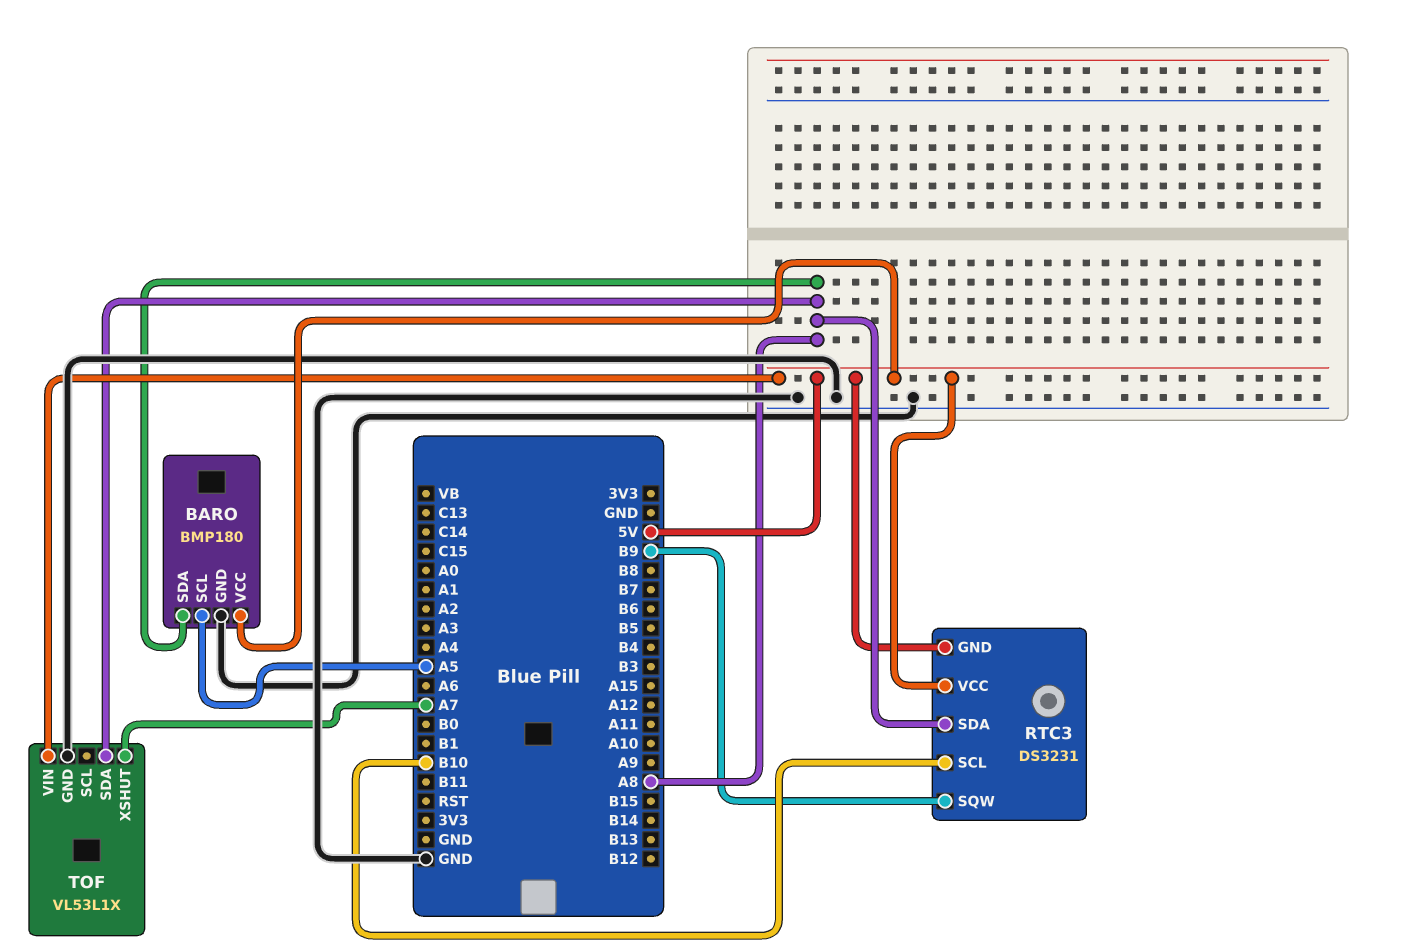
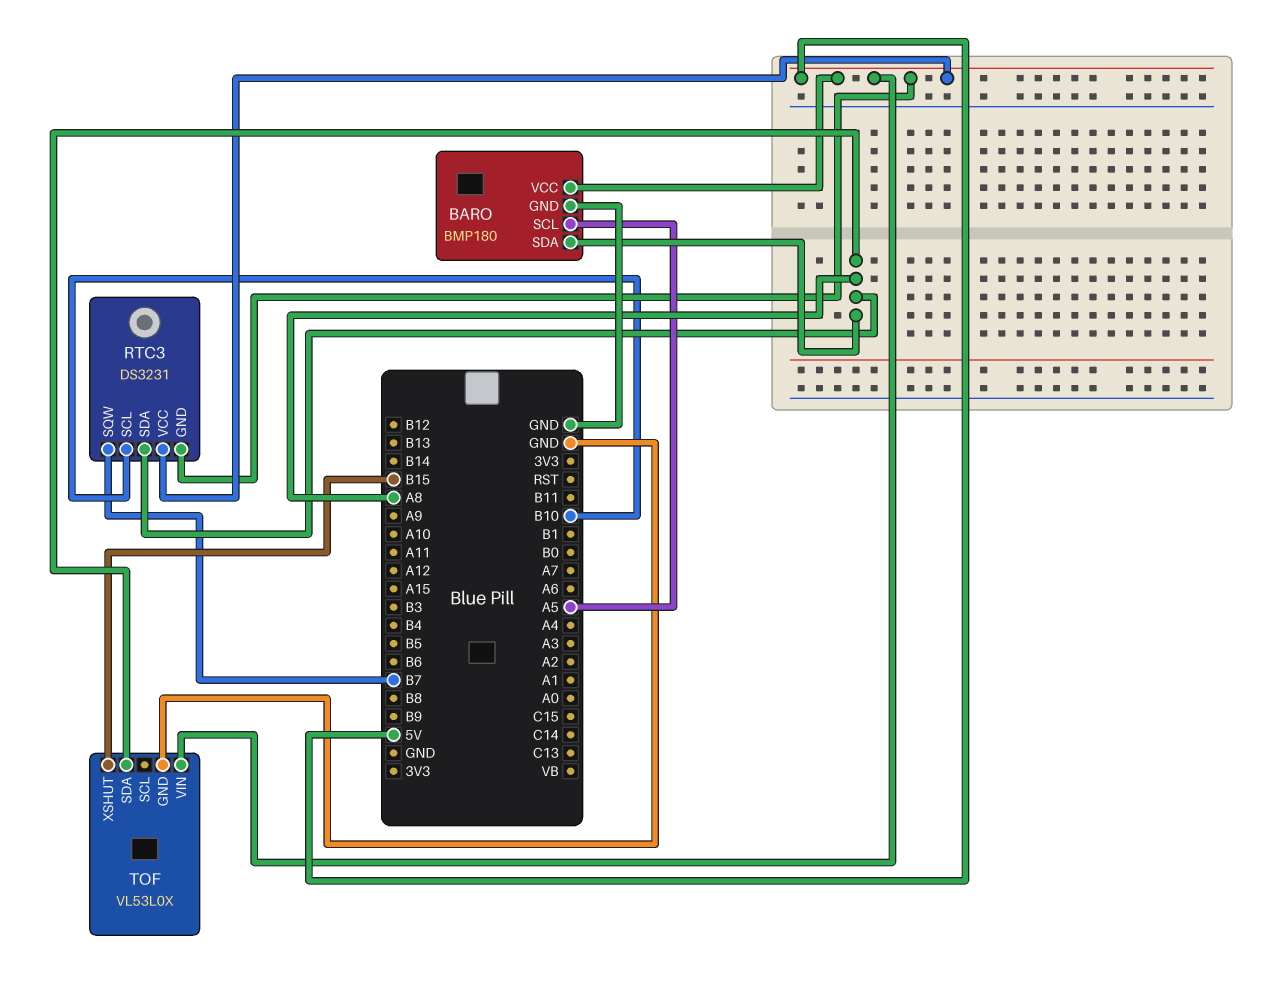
RTC3 pin SQW: B9 -> B7
TOF: VL53L1X -> VL53L0X
TOF pin XSHUT: A7 -> B15

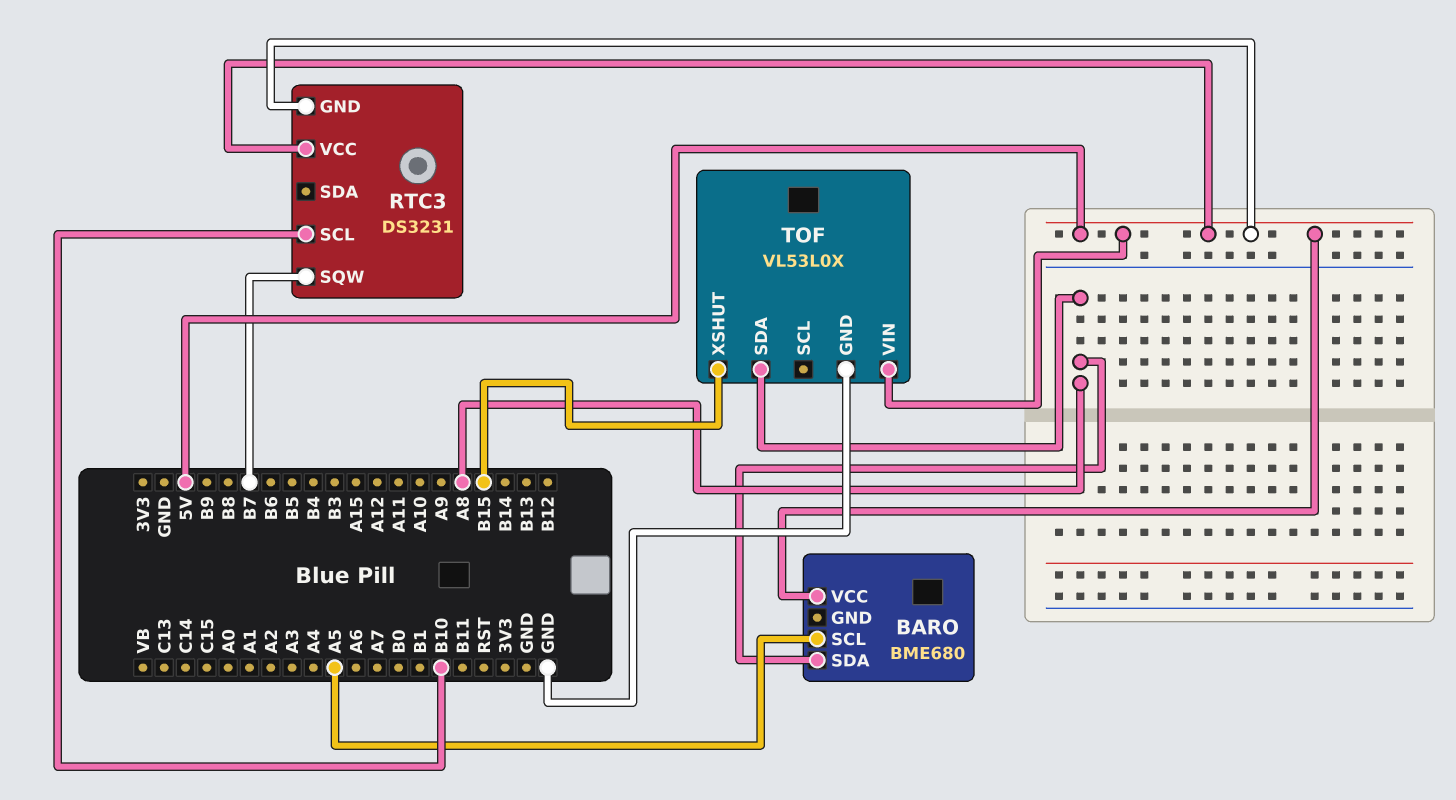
BARO: BMP180 -> BME680
BARO pin GND: GND -> none
RTC3 pin SDA: A8 -> none

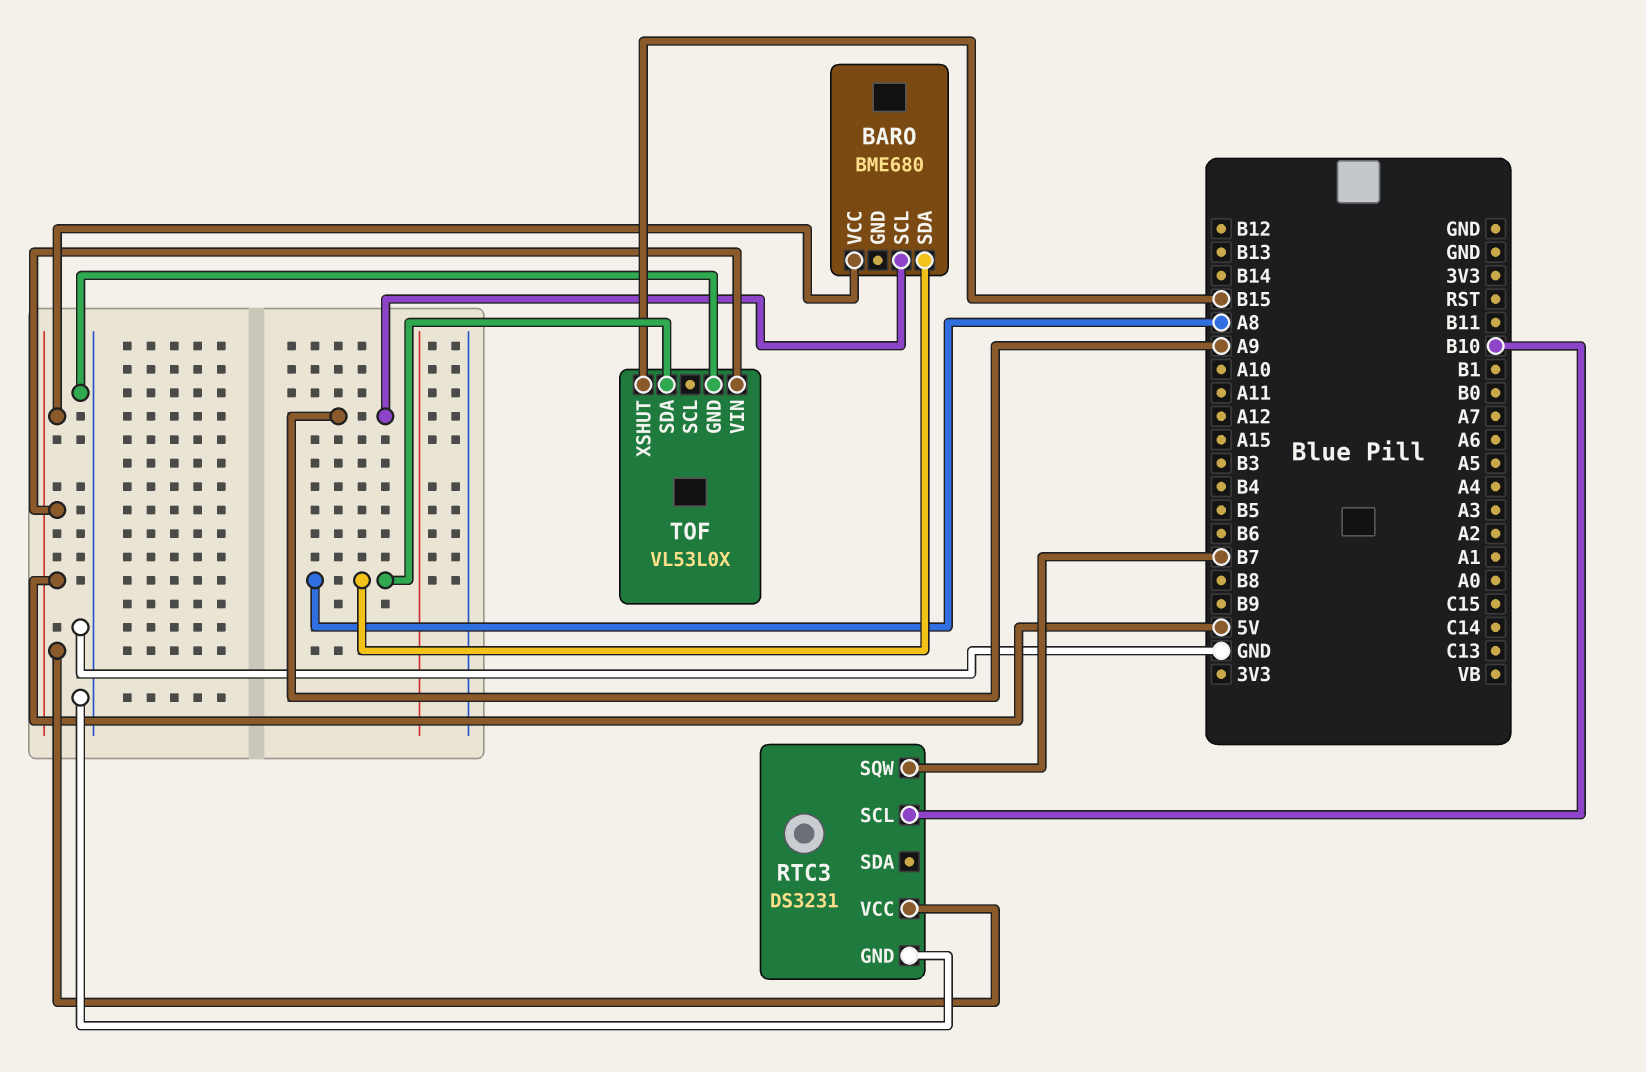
BARO pin SCL: A5 -> A9
RTC3 pin GND: 5V -> GND

